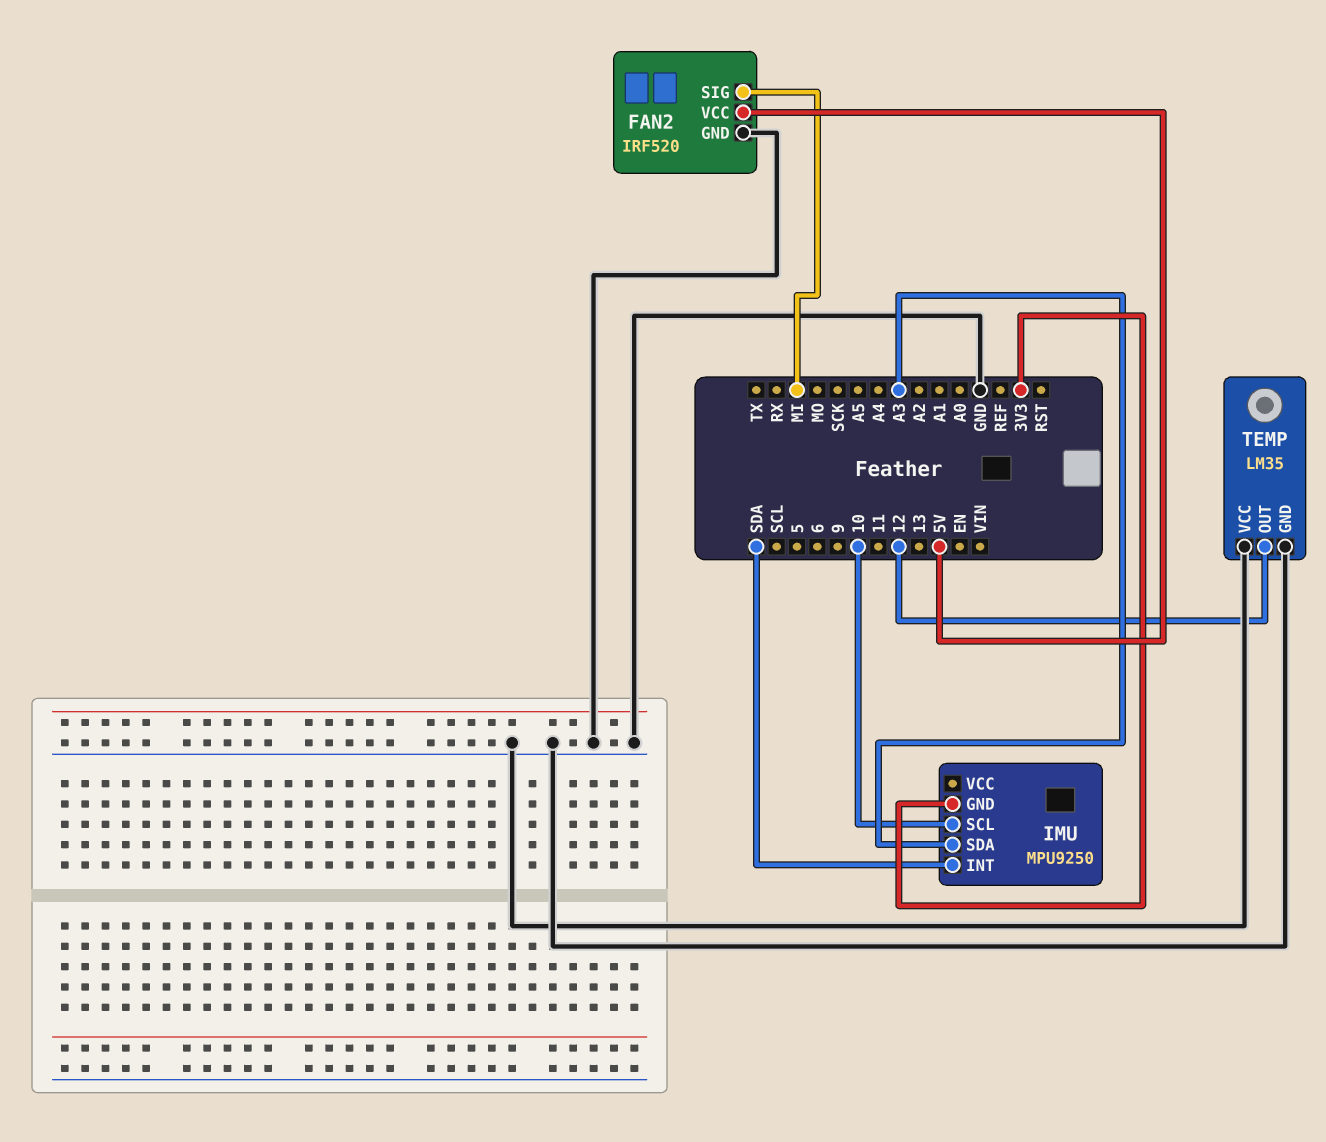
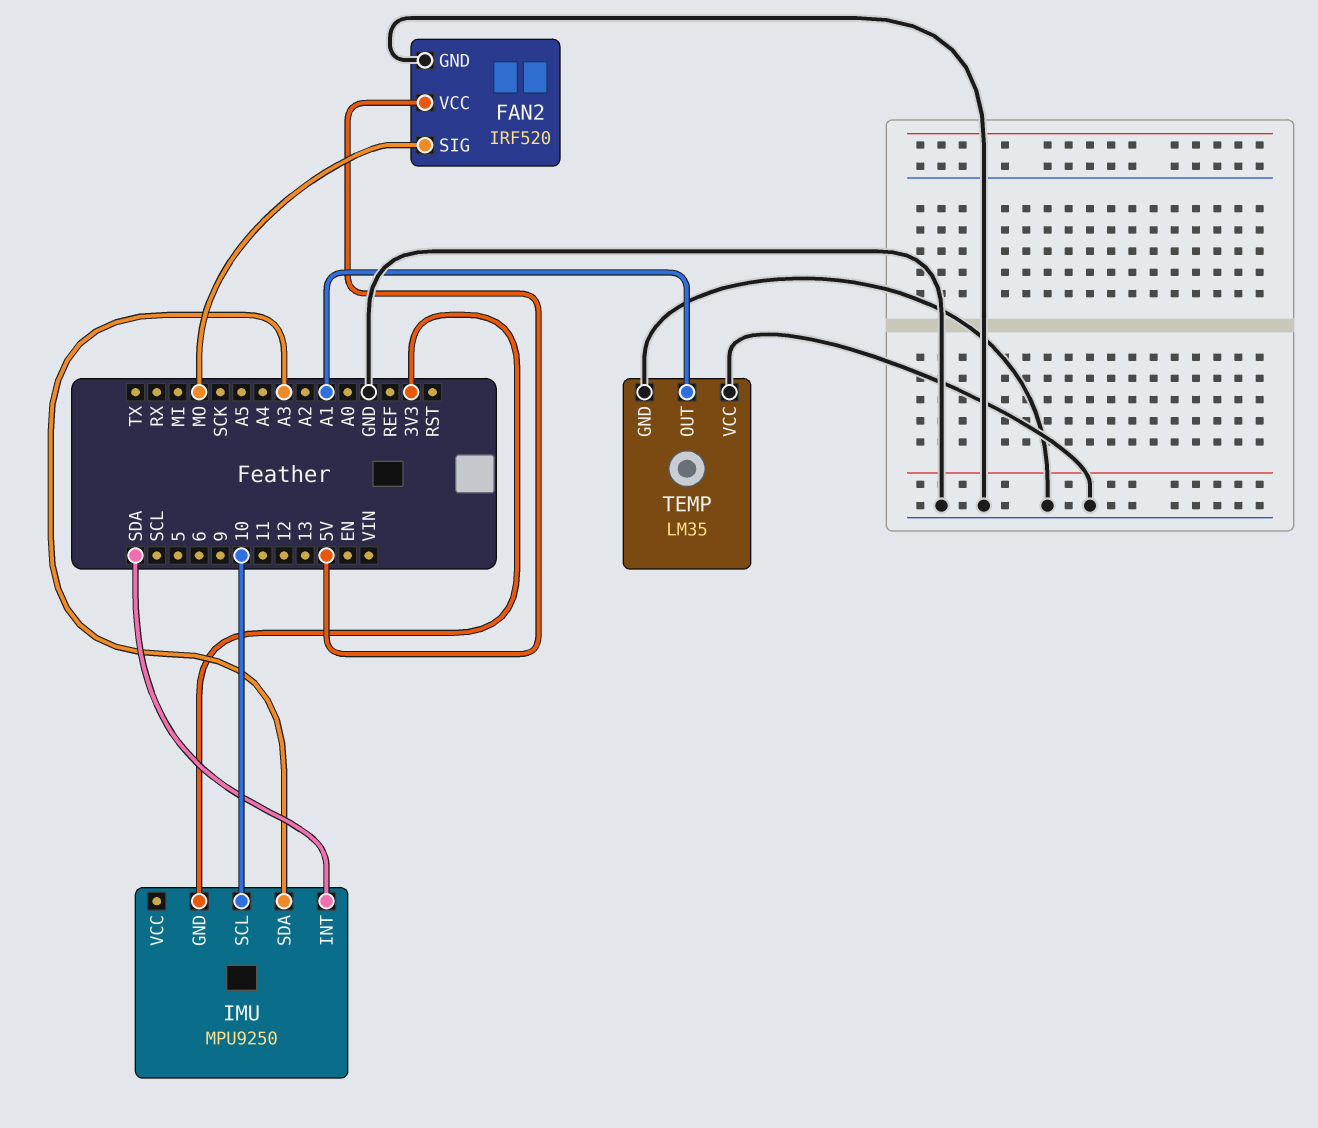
FAN2 pin SIG: MI -> MO
TEMP pin OUT: 12 -> A1

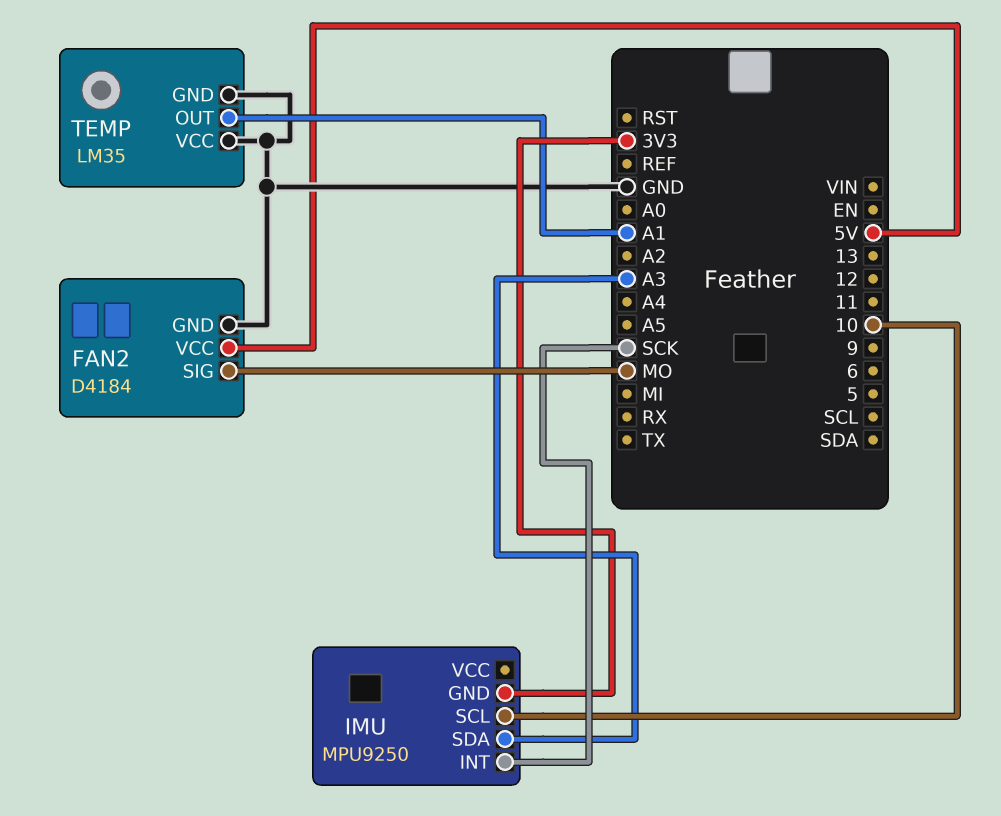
FAN2: IRF520 -> D4184
IMU pin INT: SDA -> SCK

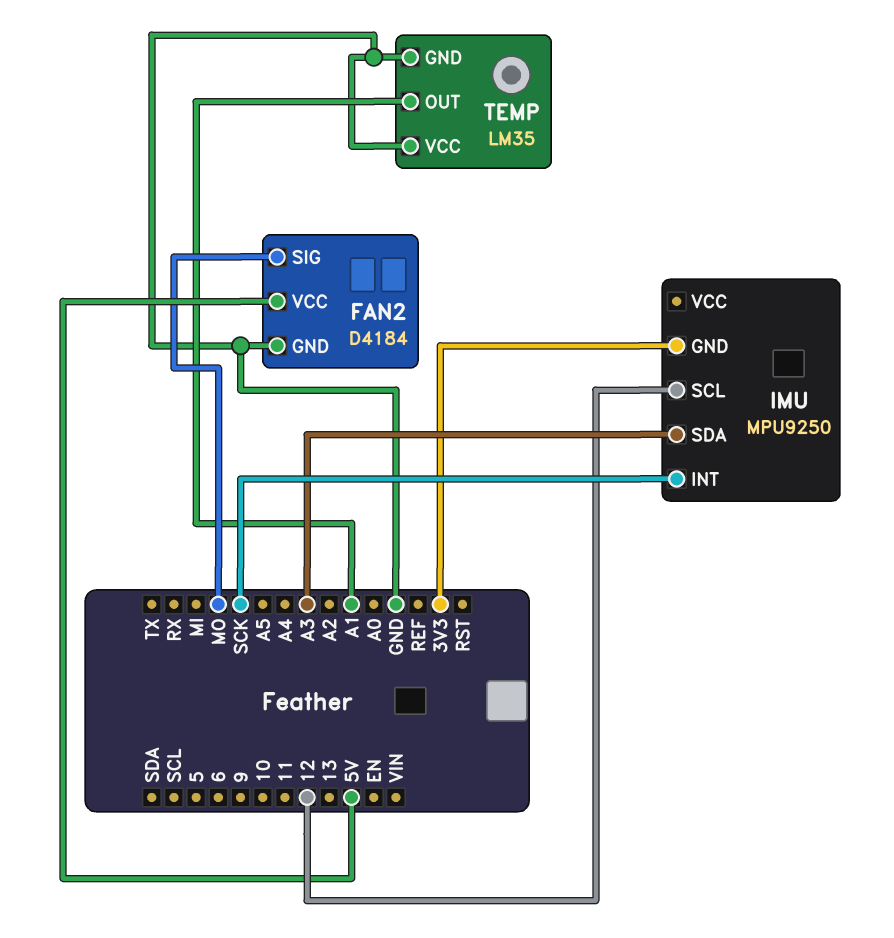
IMU pin SCL: 10 -> 12

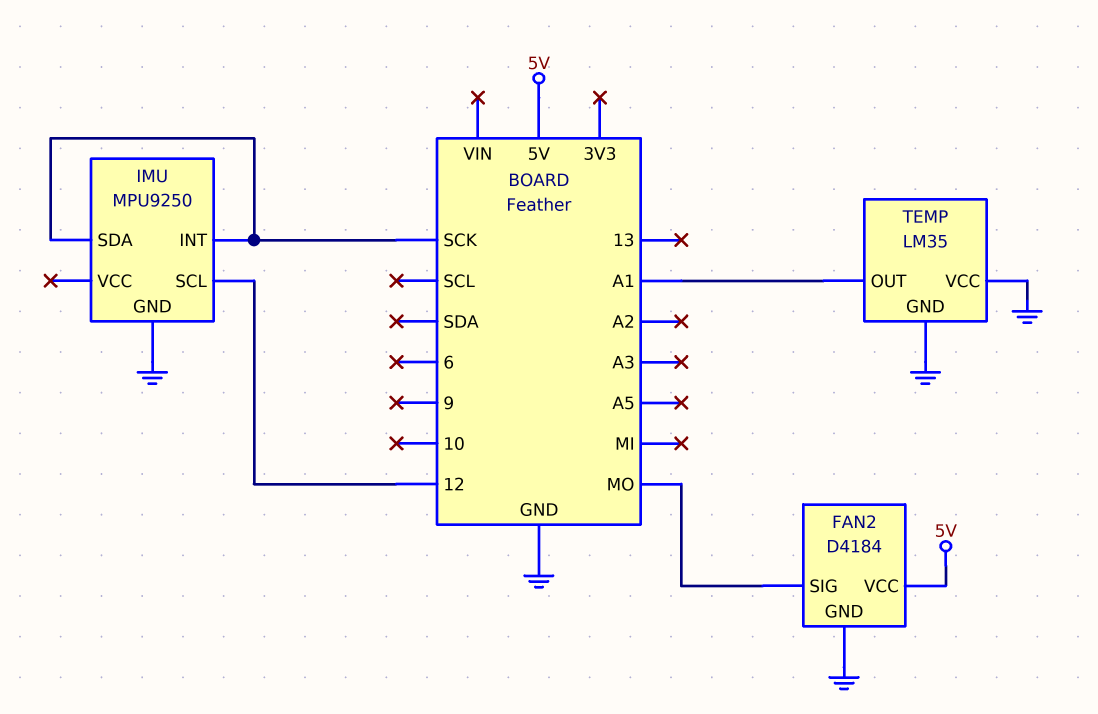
IMU pin GND: 3V3 -> GND
IMU pin SDA: A3 -> SCK

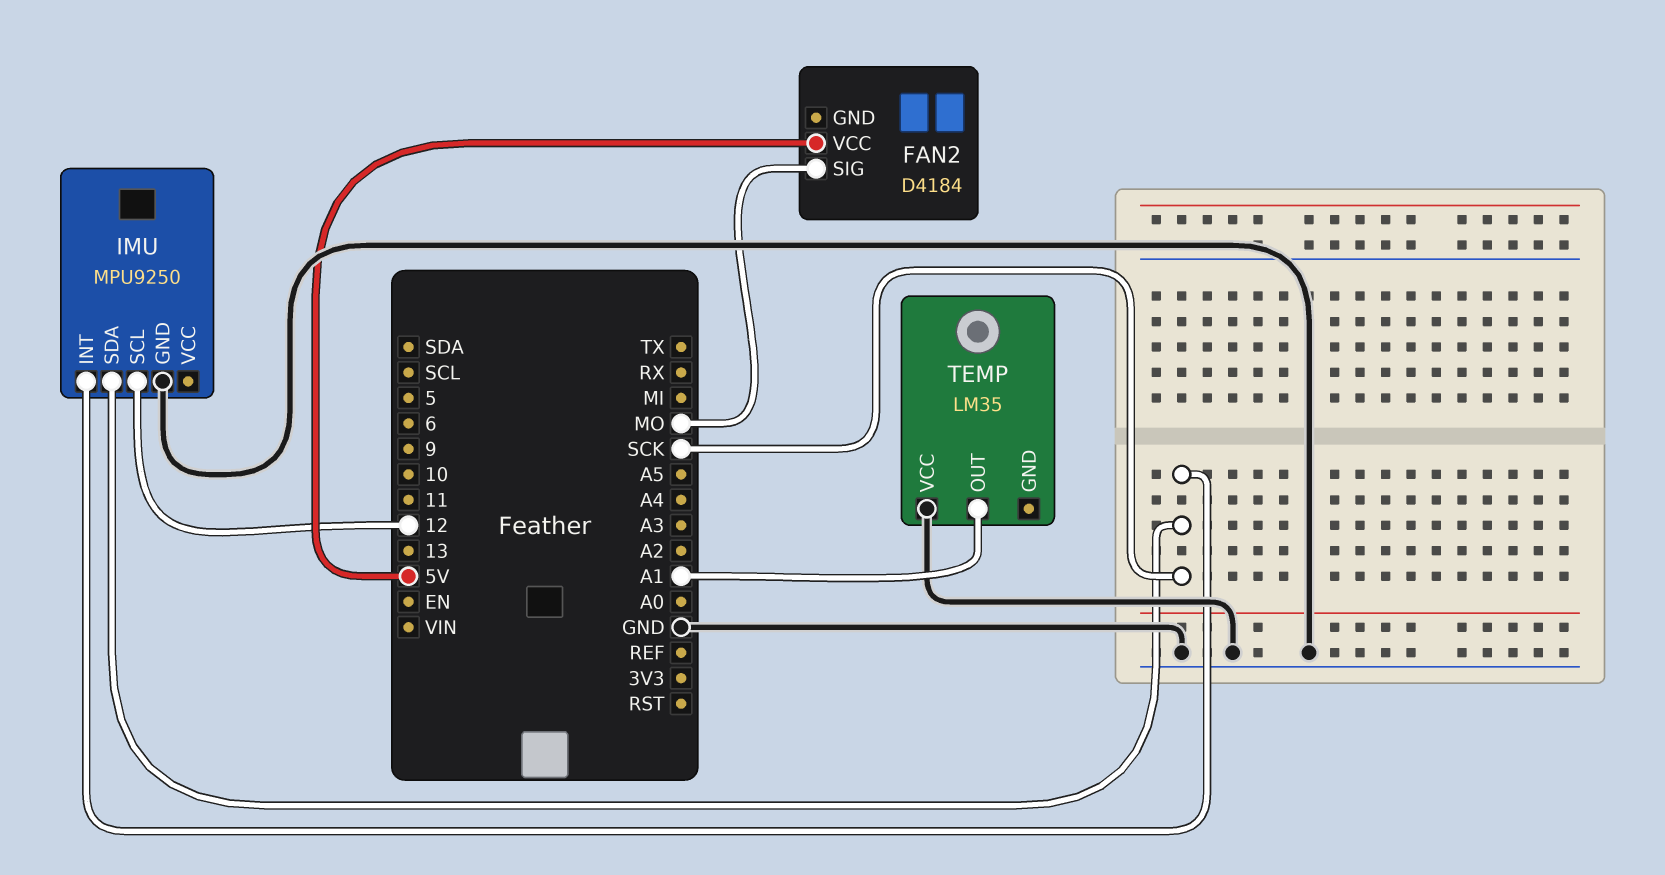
FAN2 pin GND: GND -> none
TEMP pin GND: GND -> none

